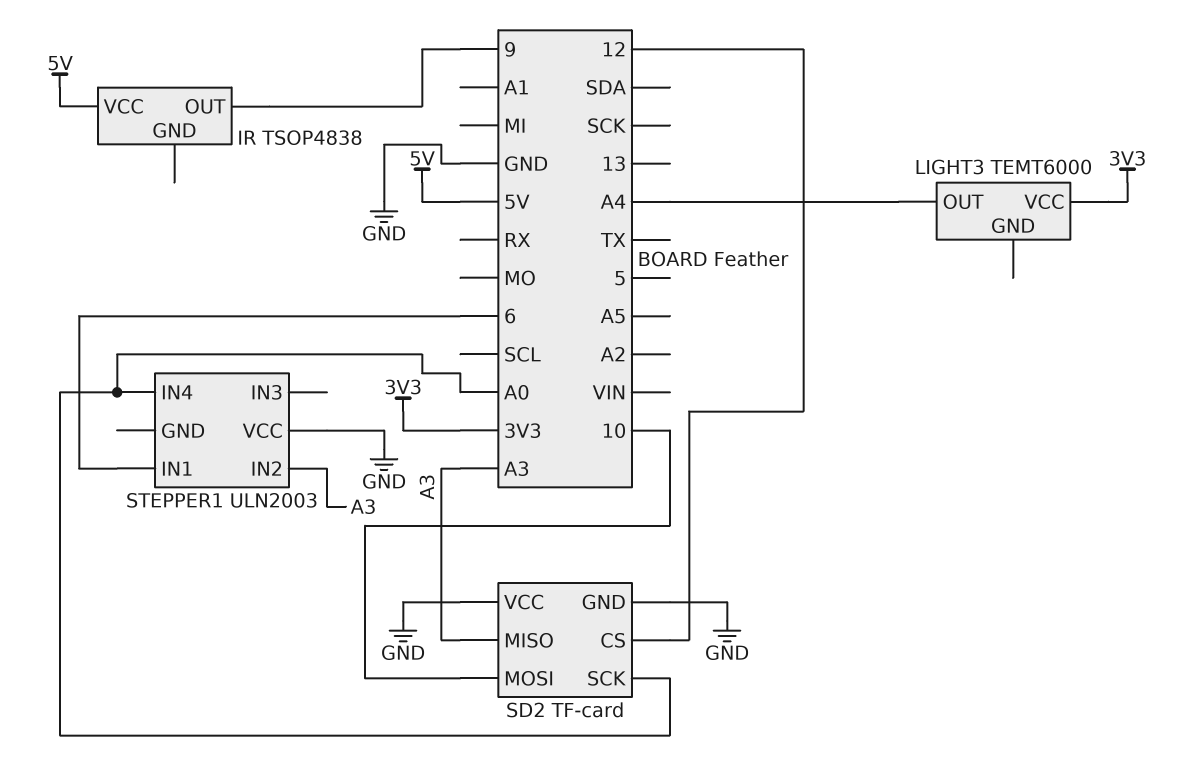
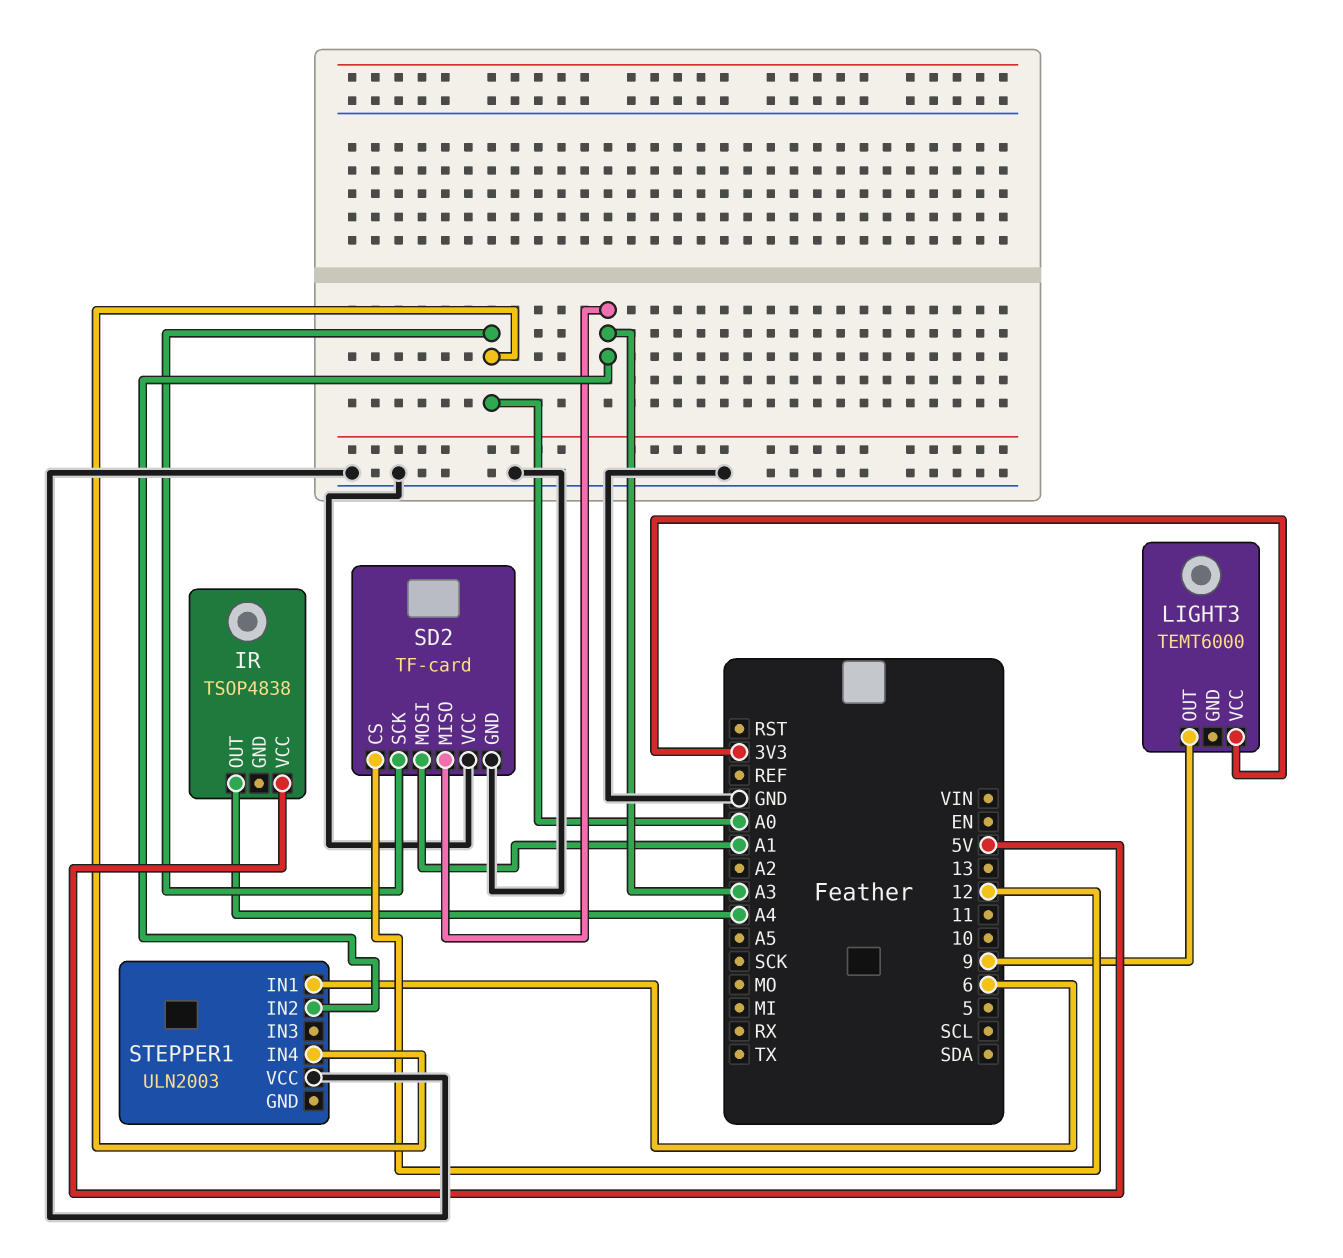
IR pin OUT: 9 -> A4
LIGHT3 pin OUT: A4 -> 9
SD2 pin MOSI: 10 -> A1

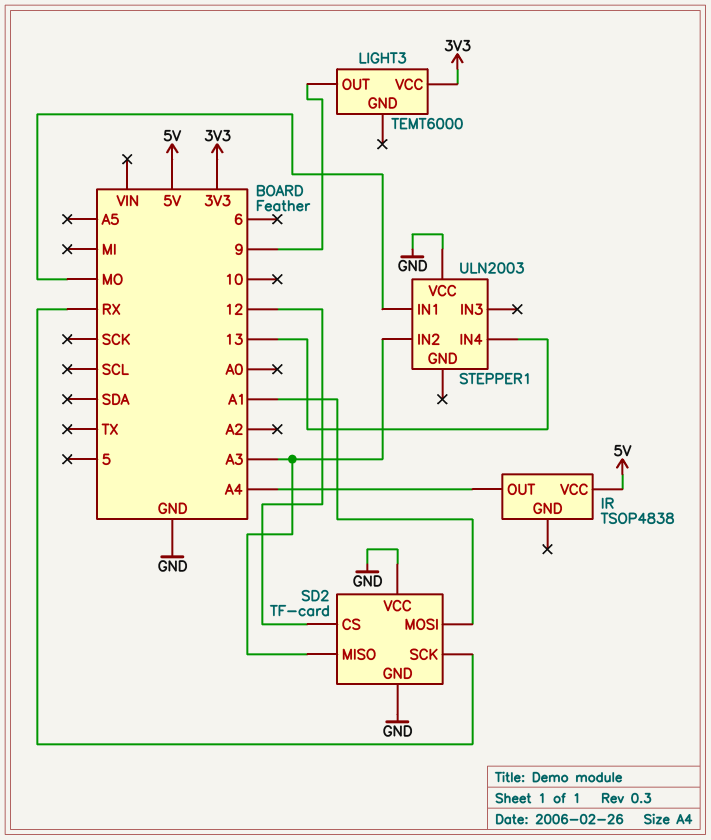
SD2 pin SCK: A0 -> RX
STEPPER1 pin IN1: 6 -> MO
STEPPER1 pin IN4: A0 -> 13

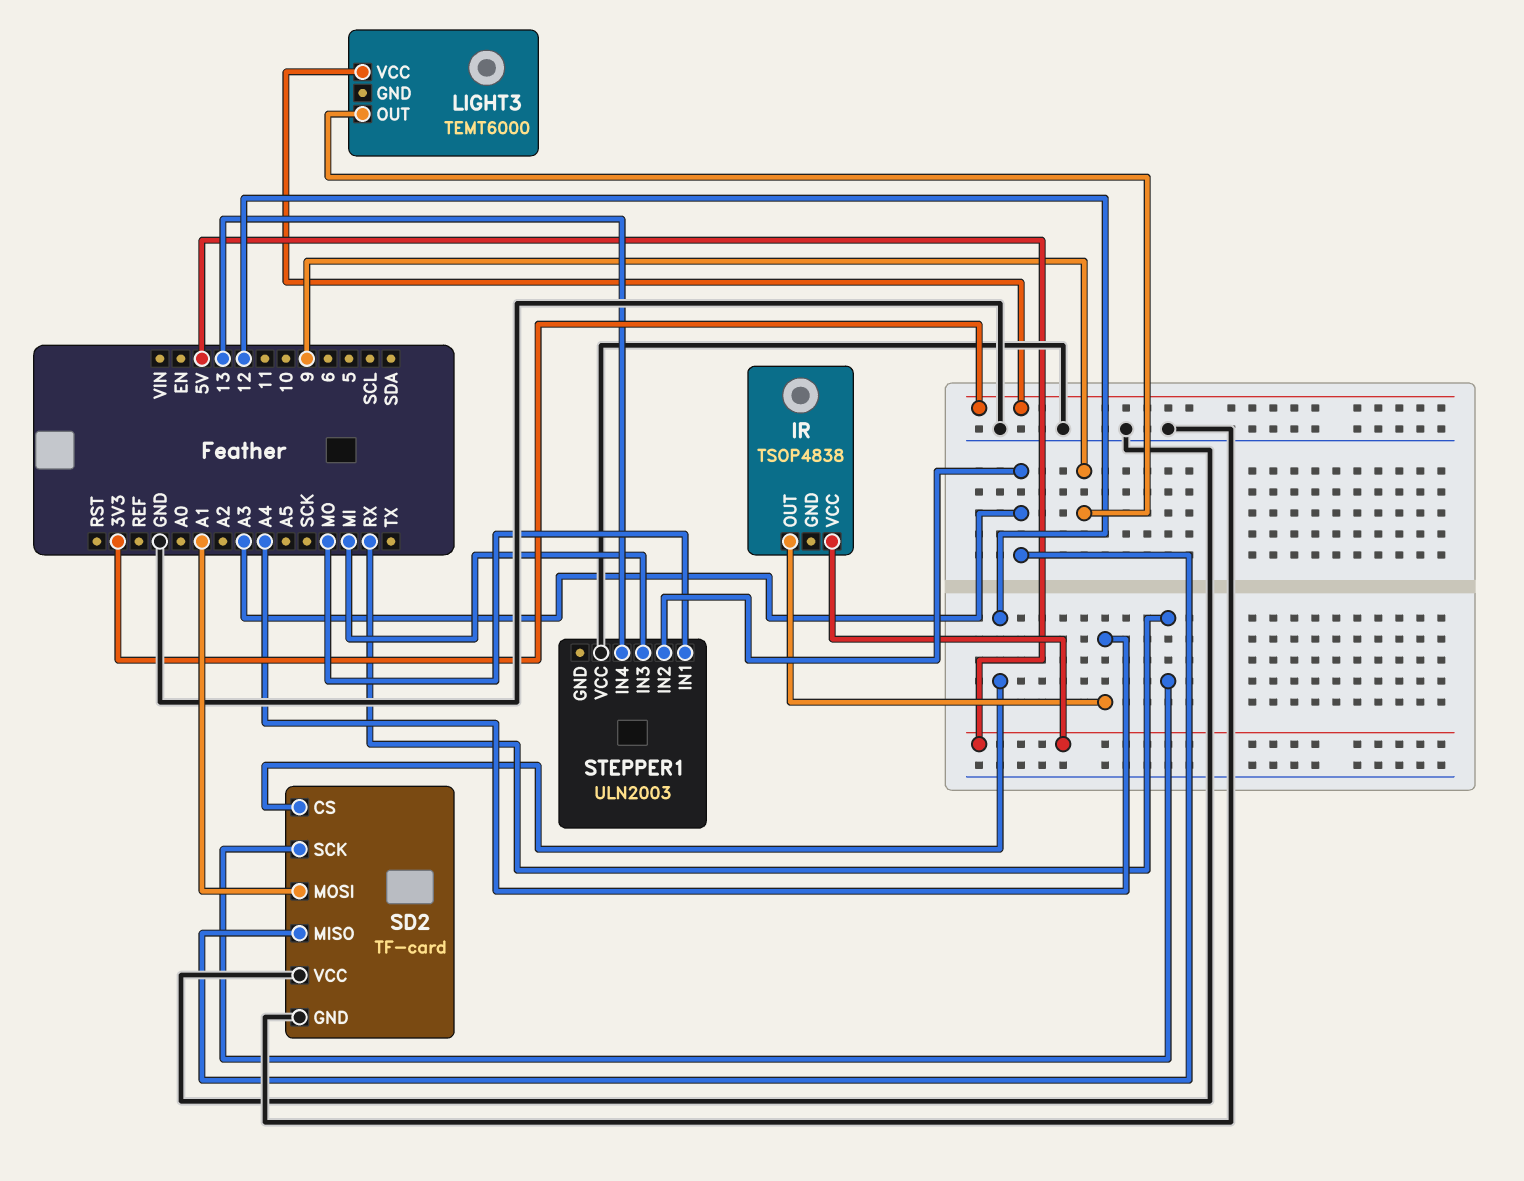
STEPPER1 pin IN3: none -> MI

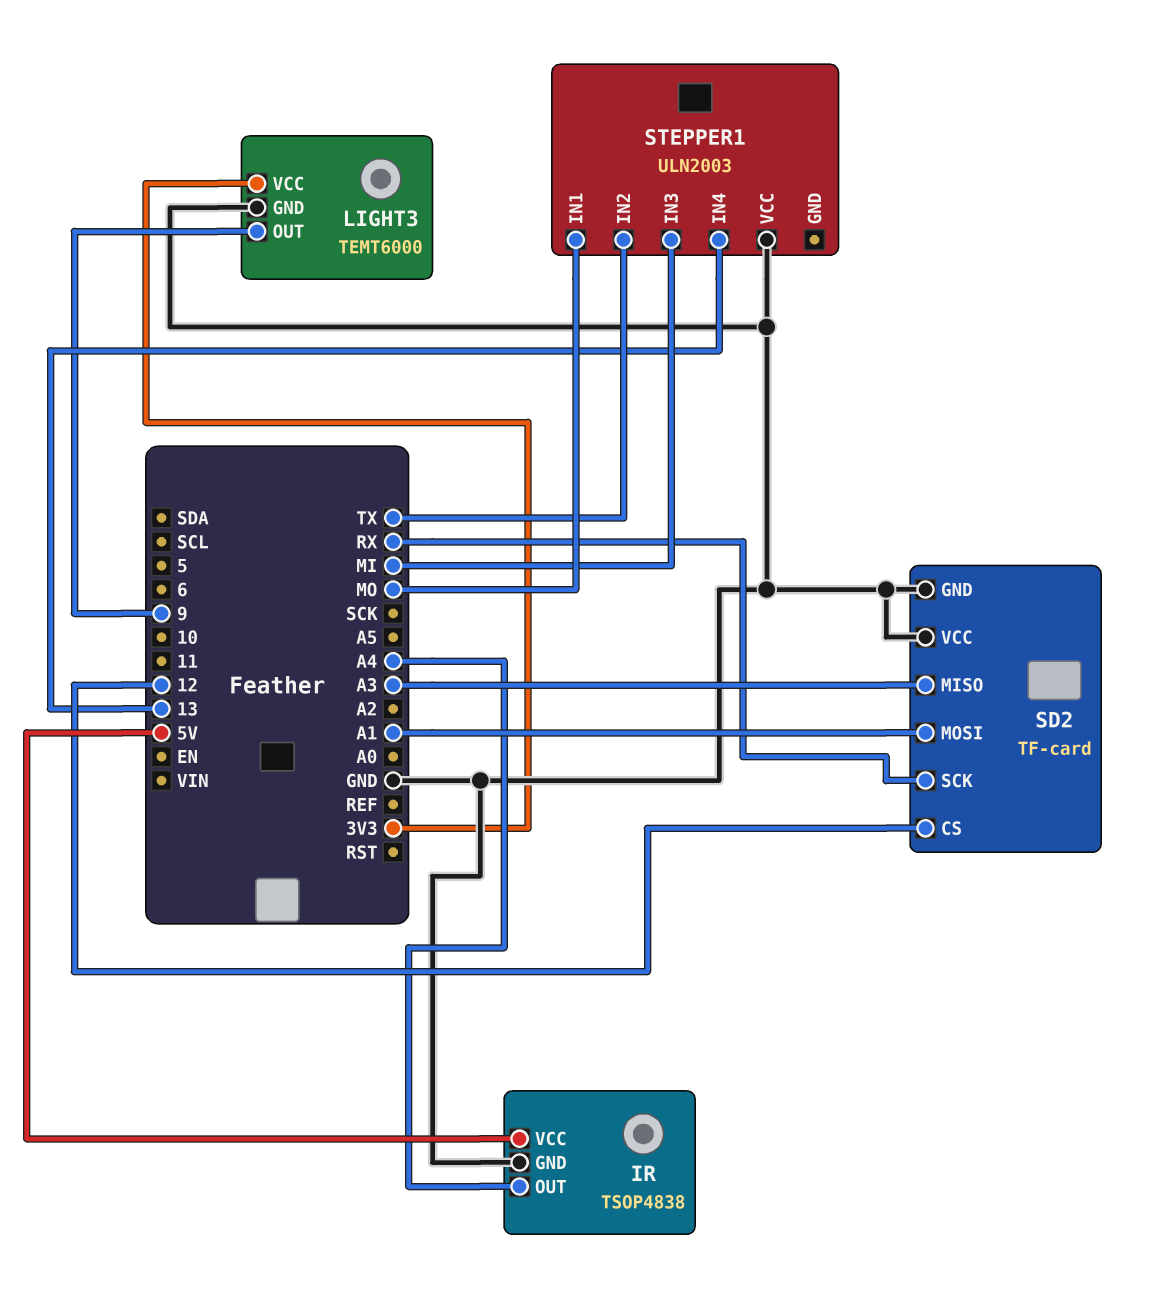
IR pin GND: none -> GND
LIGHT3 pin GND: none -> GND
STEPPER1 pin IN2: A3 -> TX

